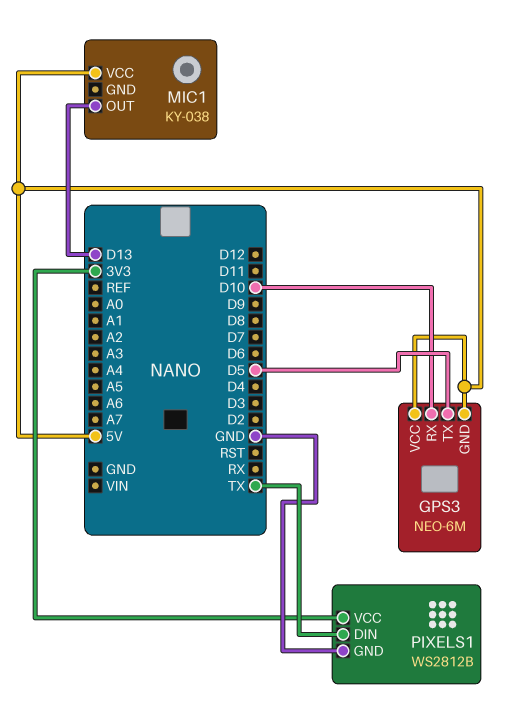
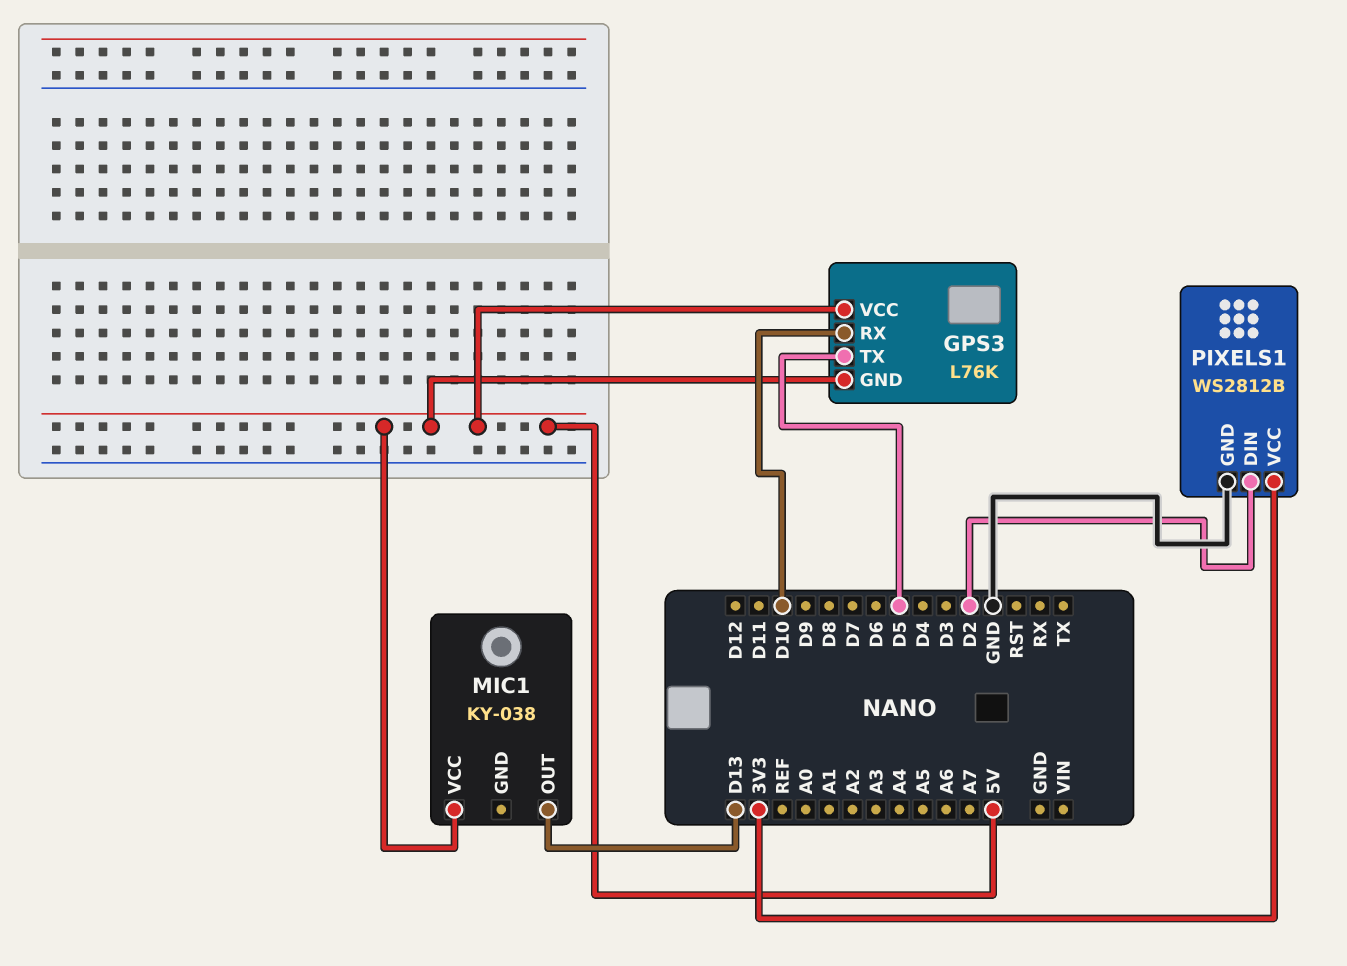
GPS3: NEO-6M -> L76K
PIXELS1 pin DIN: TX -> D2

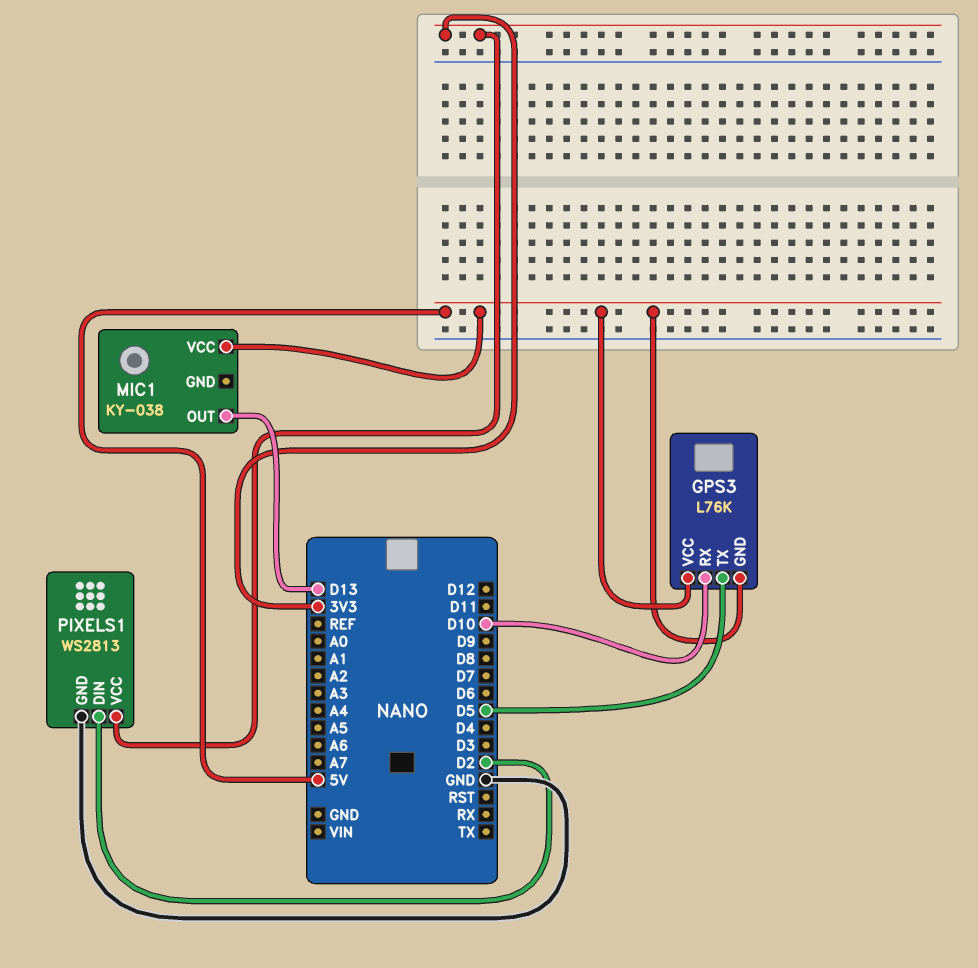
PIXELS1: WS2812B -> WS2813

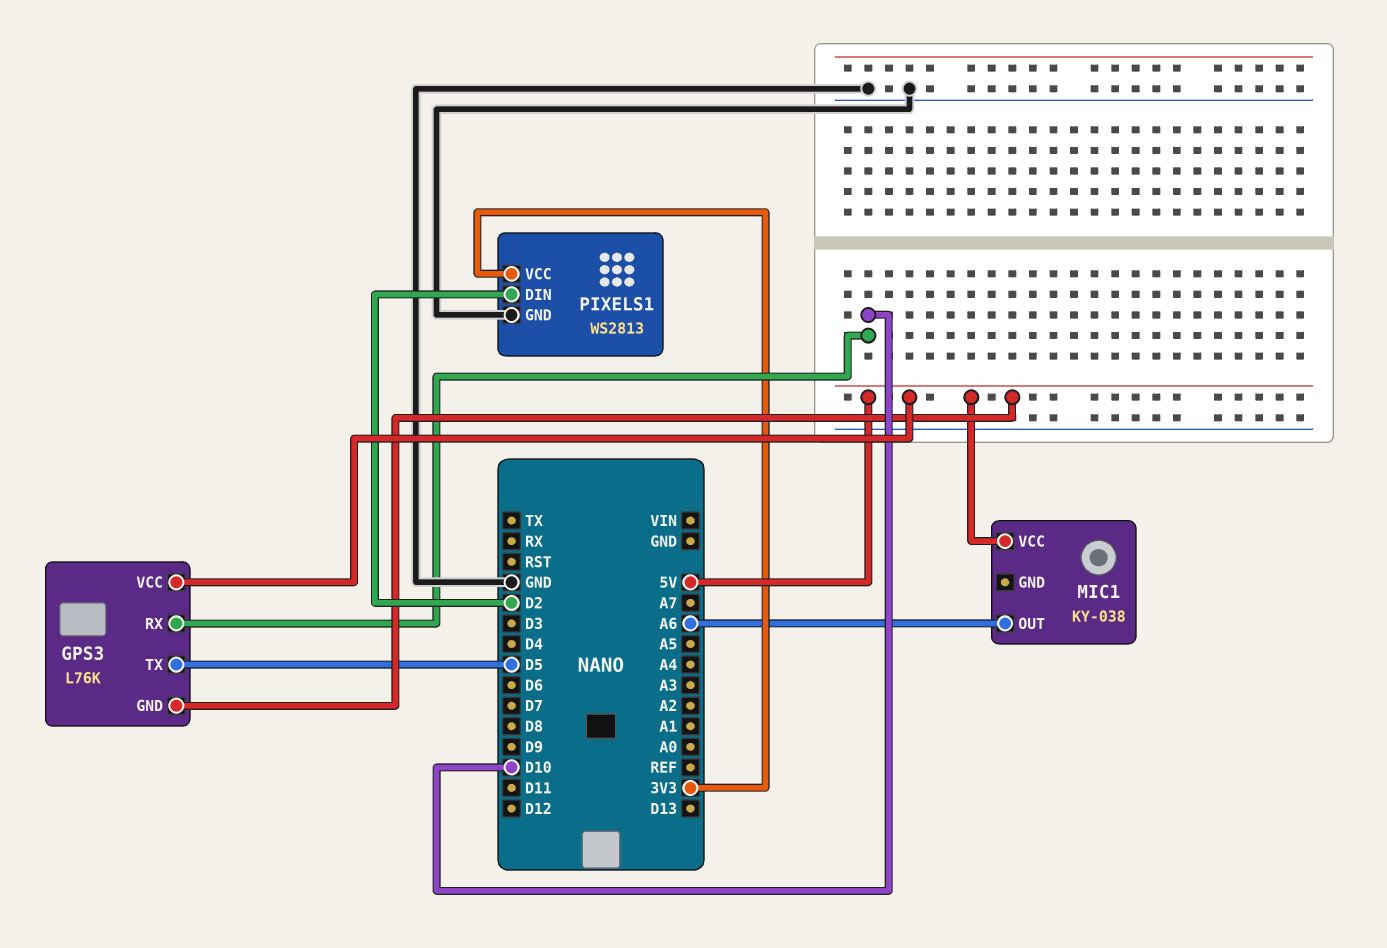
MIC1 pin OUT: D13 -> A6

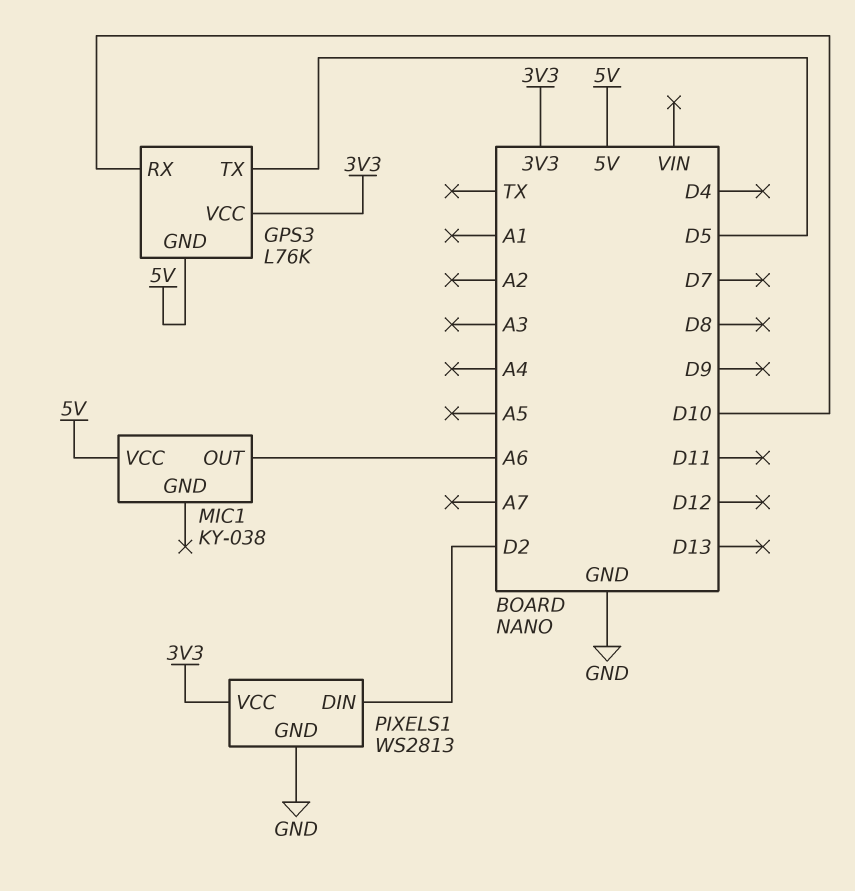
GPS3 pin VCC: 5V -> 3V3

